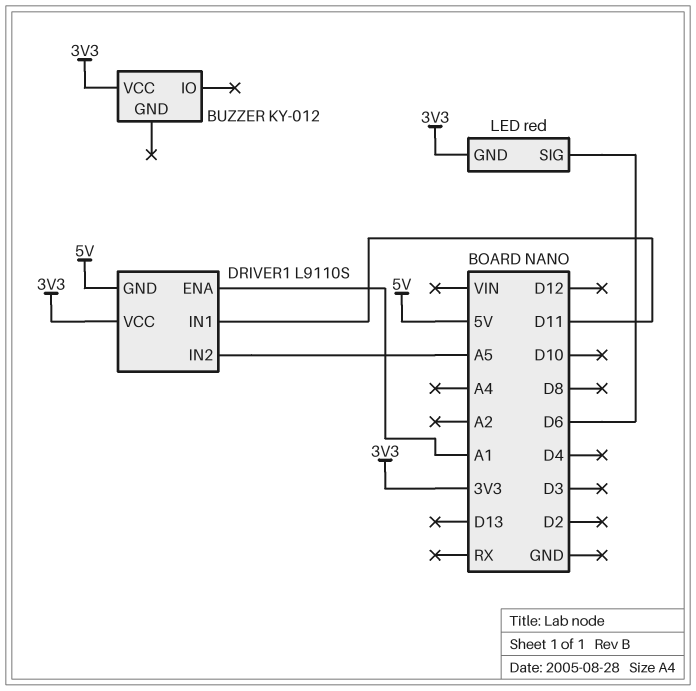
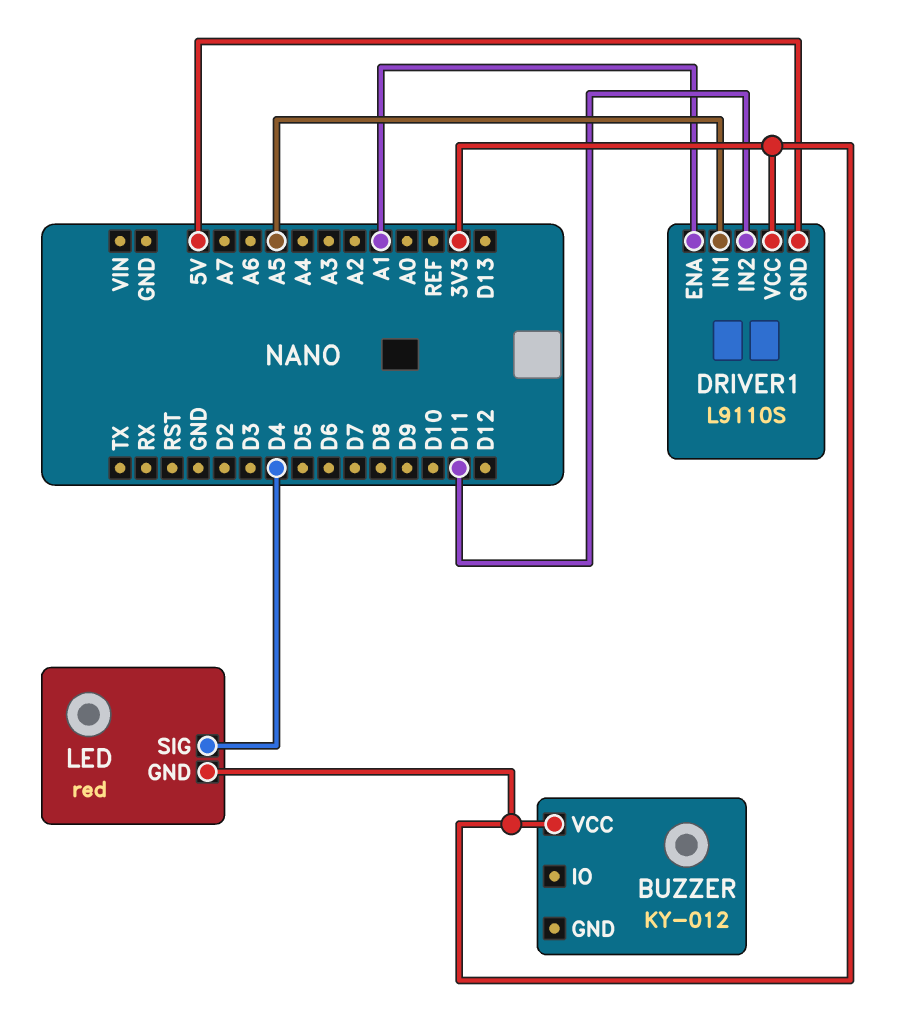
DRIVER1 pin IN1: D11 -> A5
DRIVER1 pin IN2: A5 -> D11
LED pin SIG: D6 -> D4

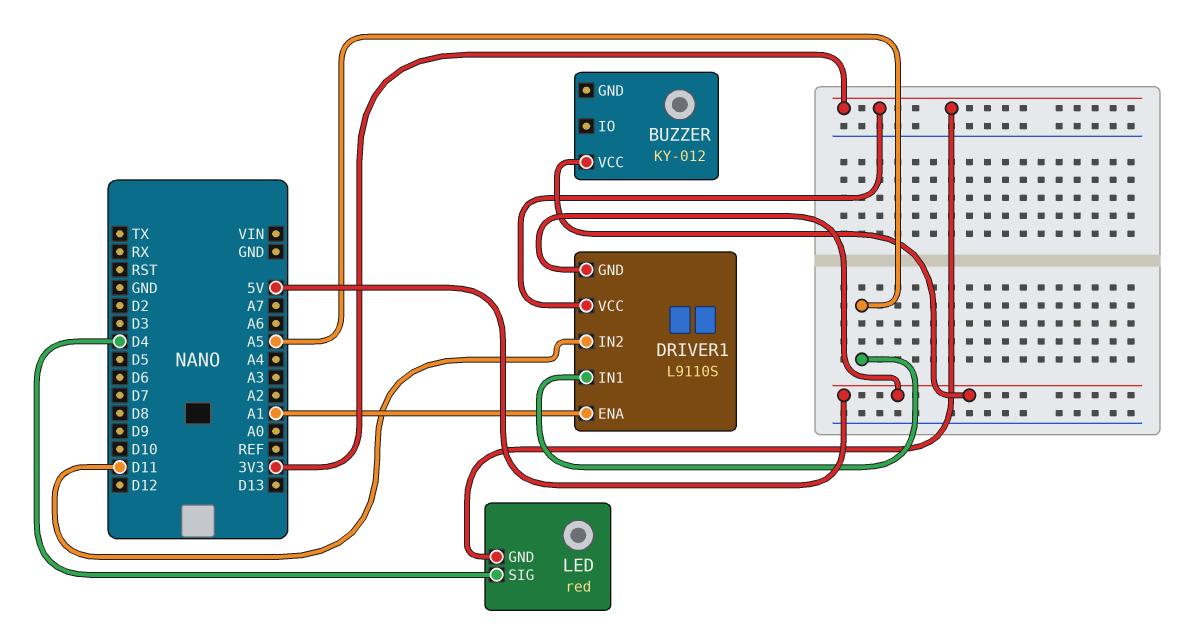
BUZZER pin VCC: 3V3 -> 5V

